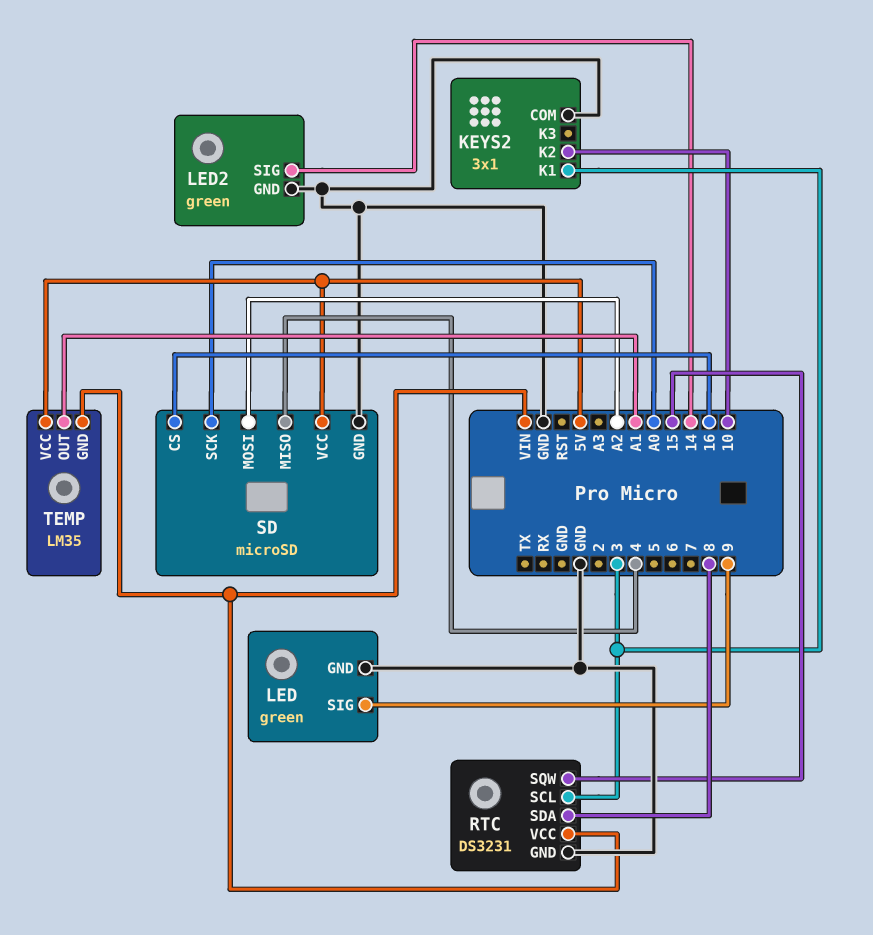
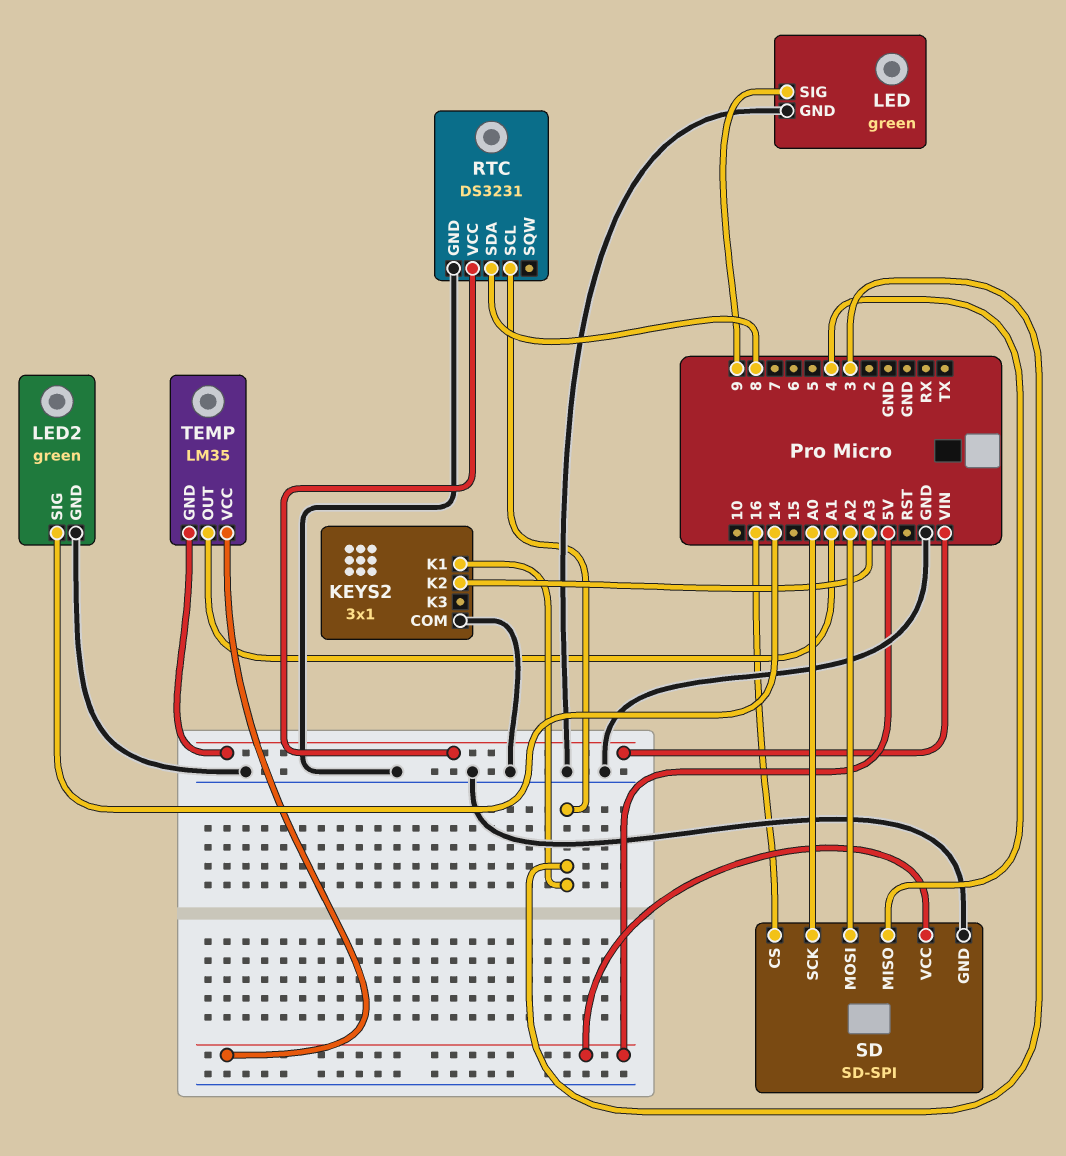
KEYS2 pin K2: 10 -> A3
RTC pin SQW: 15 -> none
SD: microSD -> SD-SPI

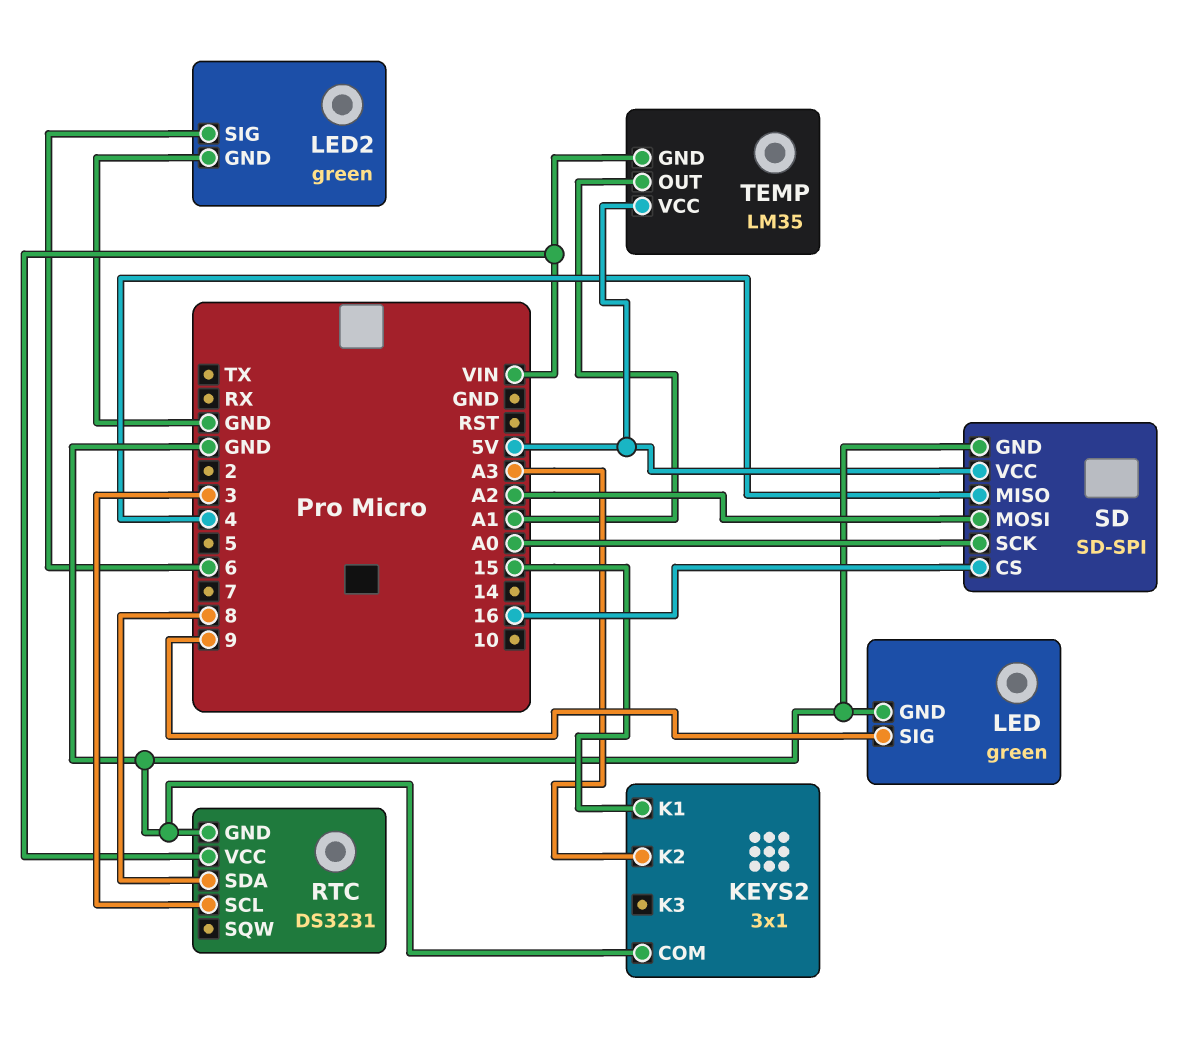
KEYS2 pin K1: 3 -> 15
LED2 pin SIG: 14 -> 6

